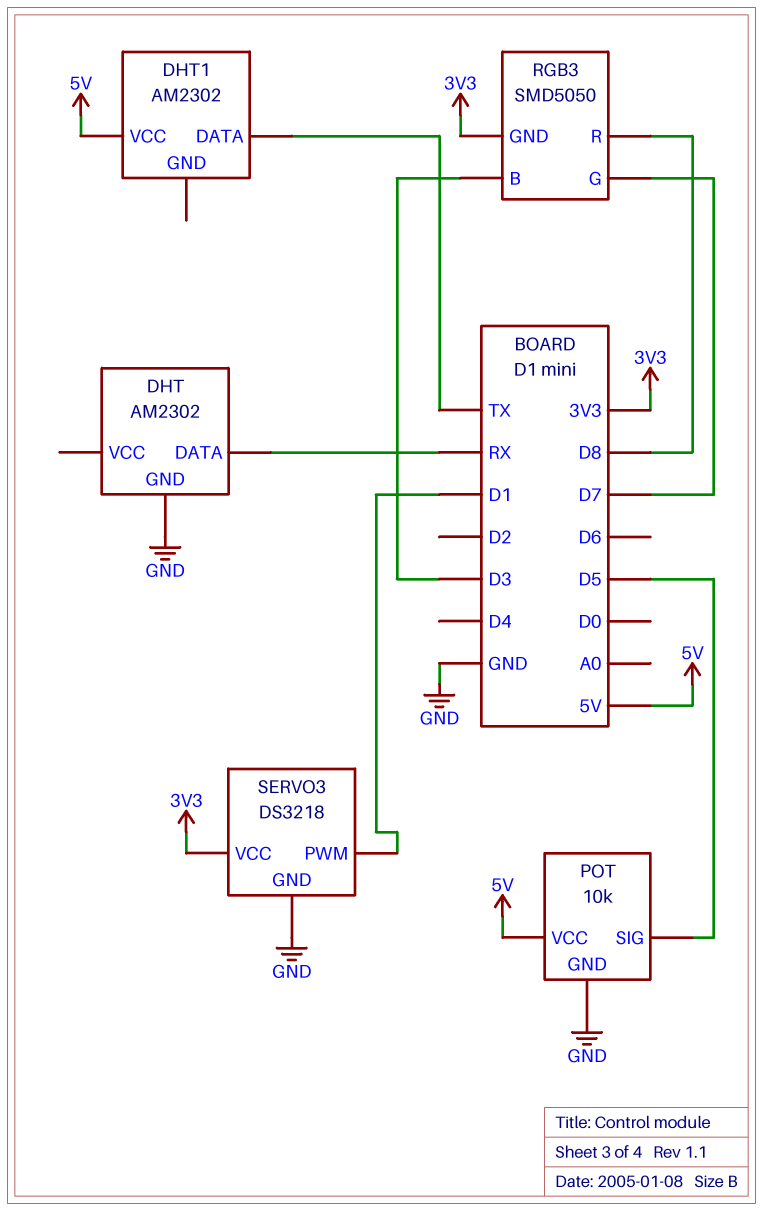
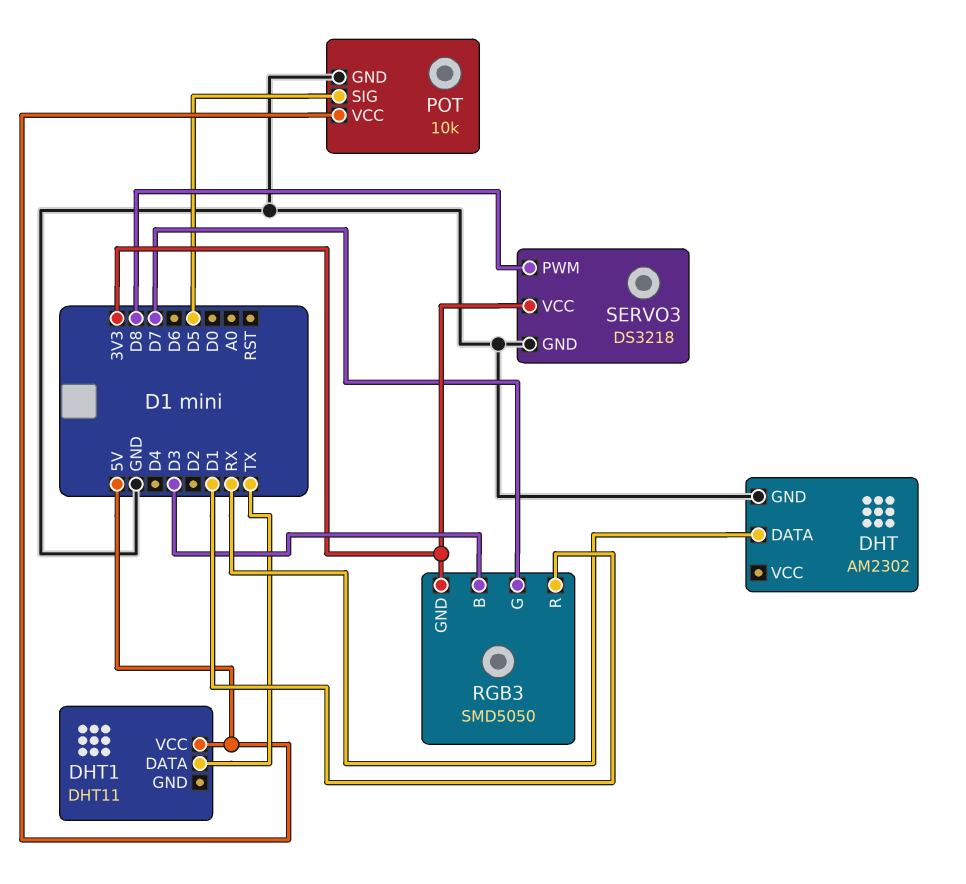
DHT1: AM2302 -> DHT11
RGB3 pin R: D8 -> D1
SERVO3 pin PWM: D1 -> D8

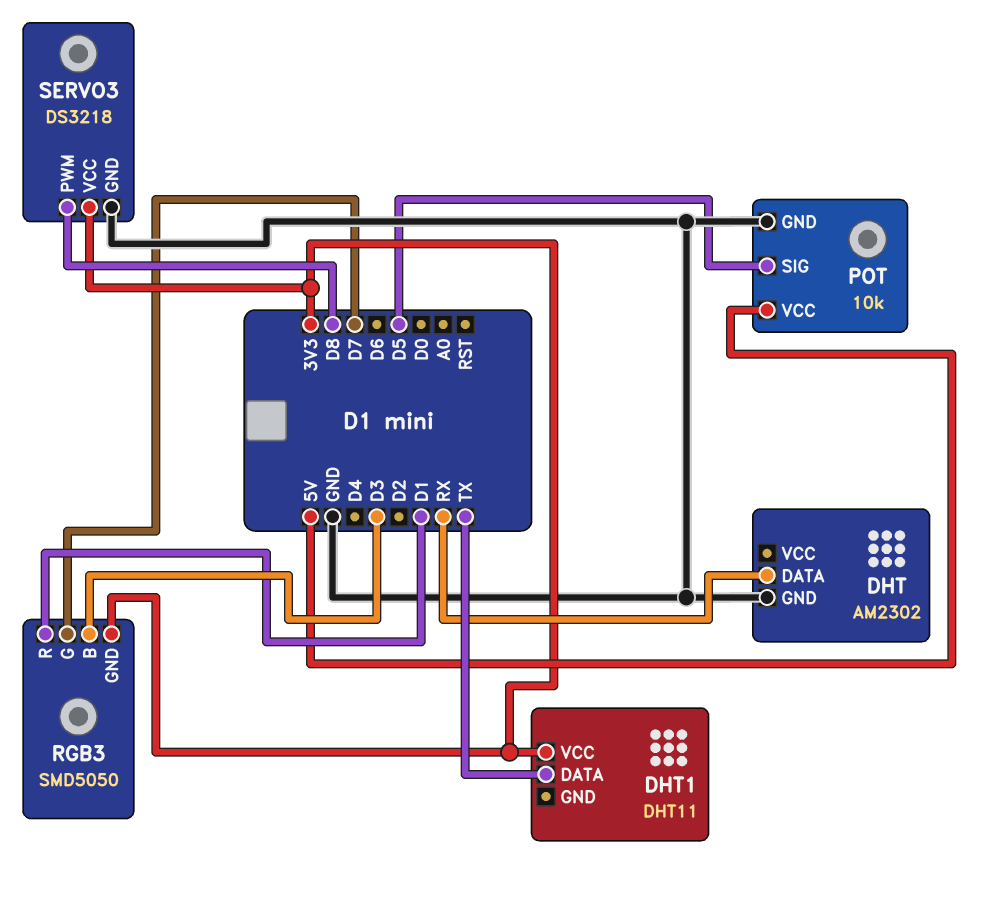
DHT1 pin VCC: 5V -> 3V3

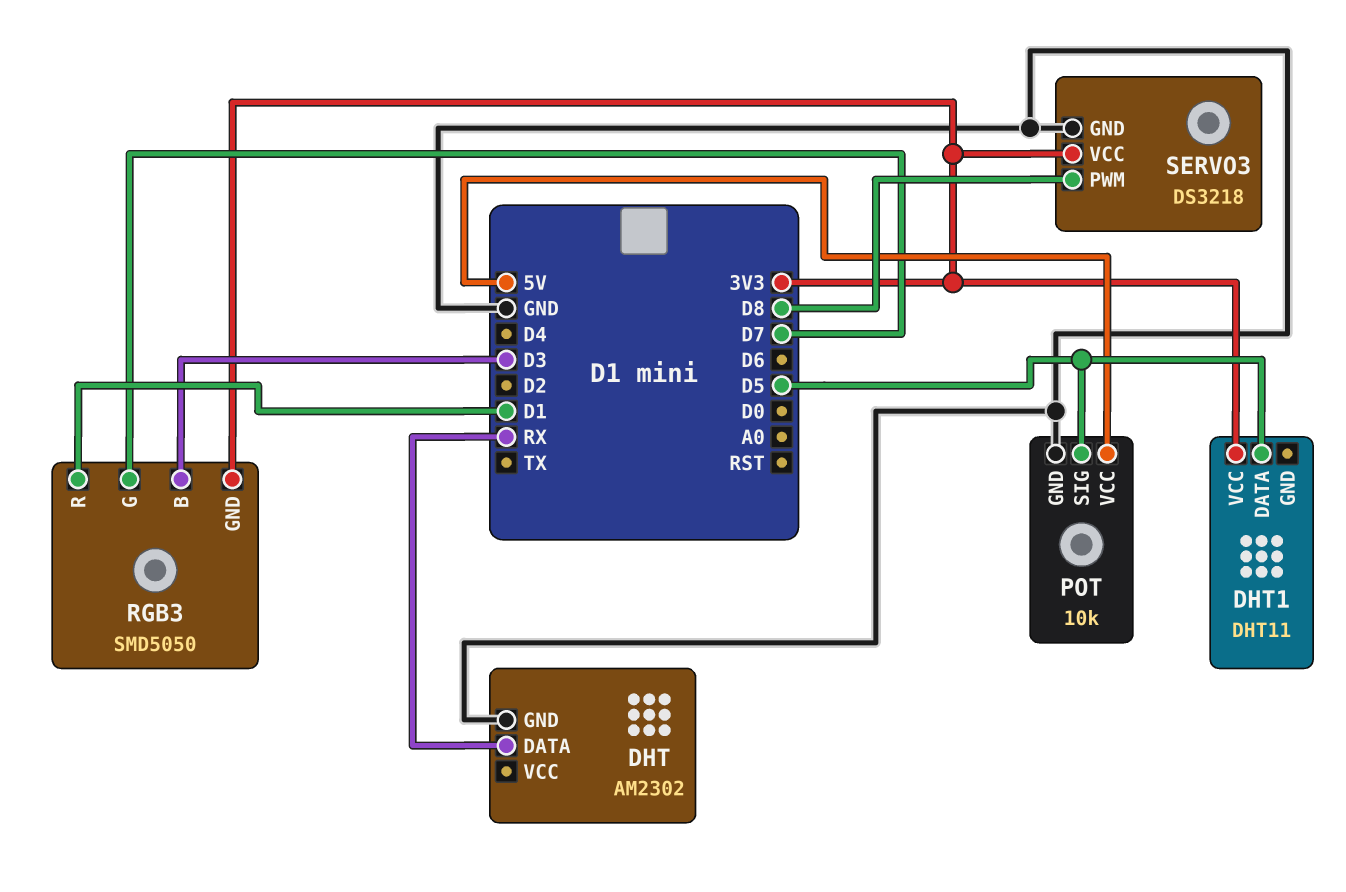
DHT1 pin DATA: TX -> D5

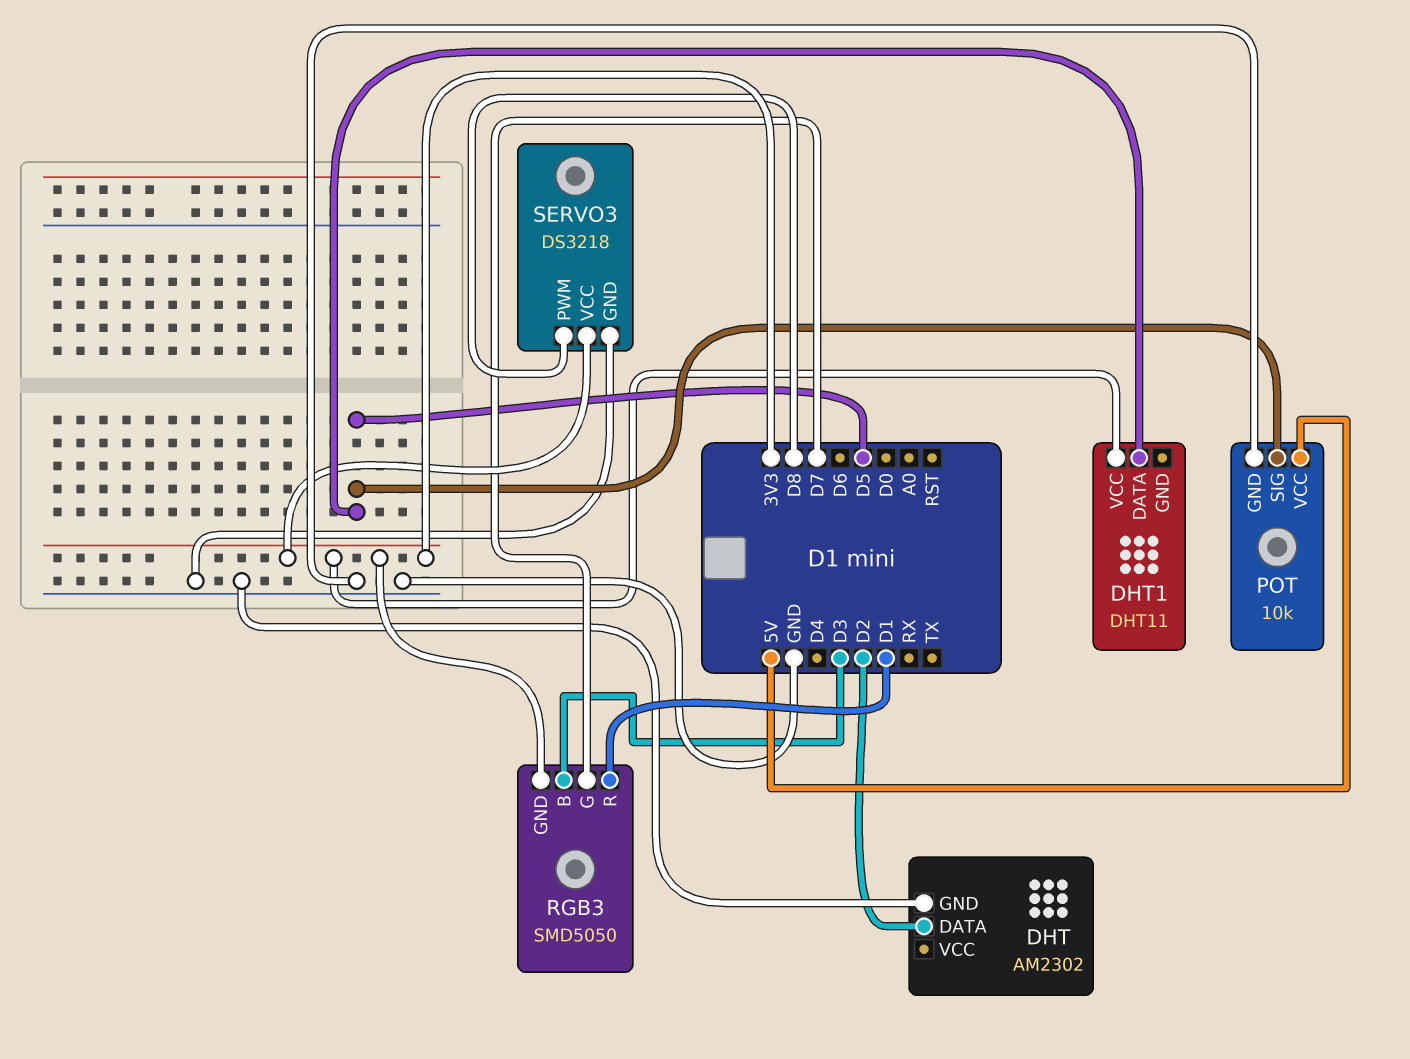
DHT pin DATA: RX -> D2

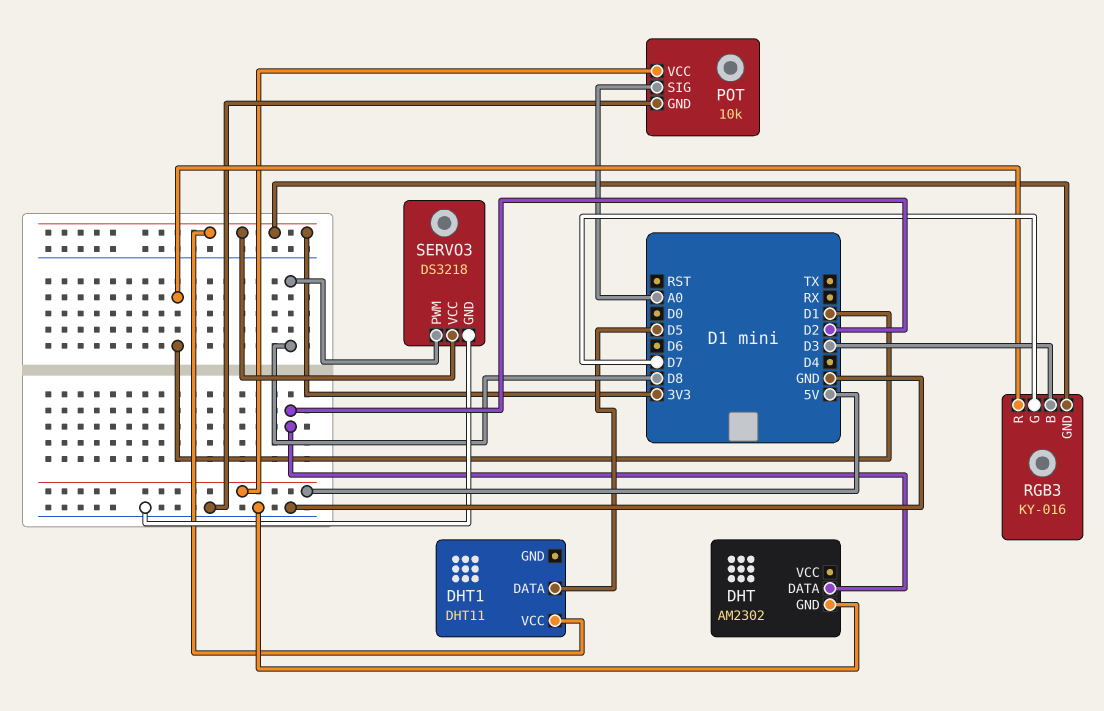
POT pin SIG: D5 -> A0
RGB3: SMD5050 -> KY-016

